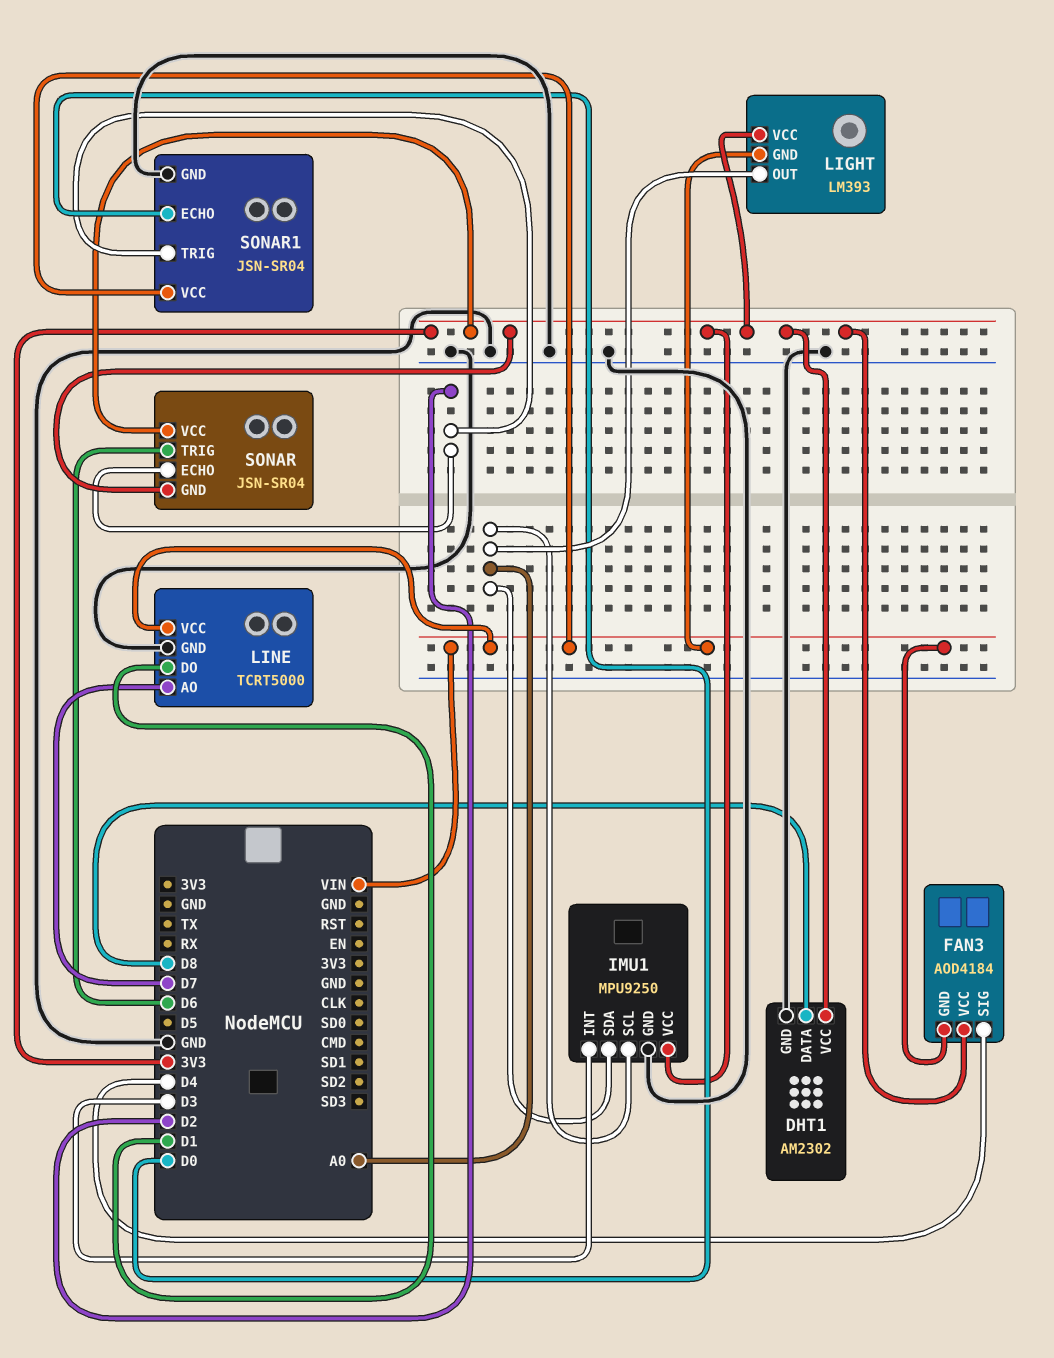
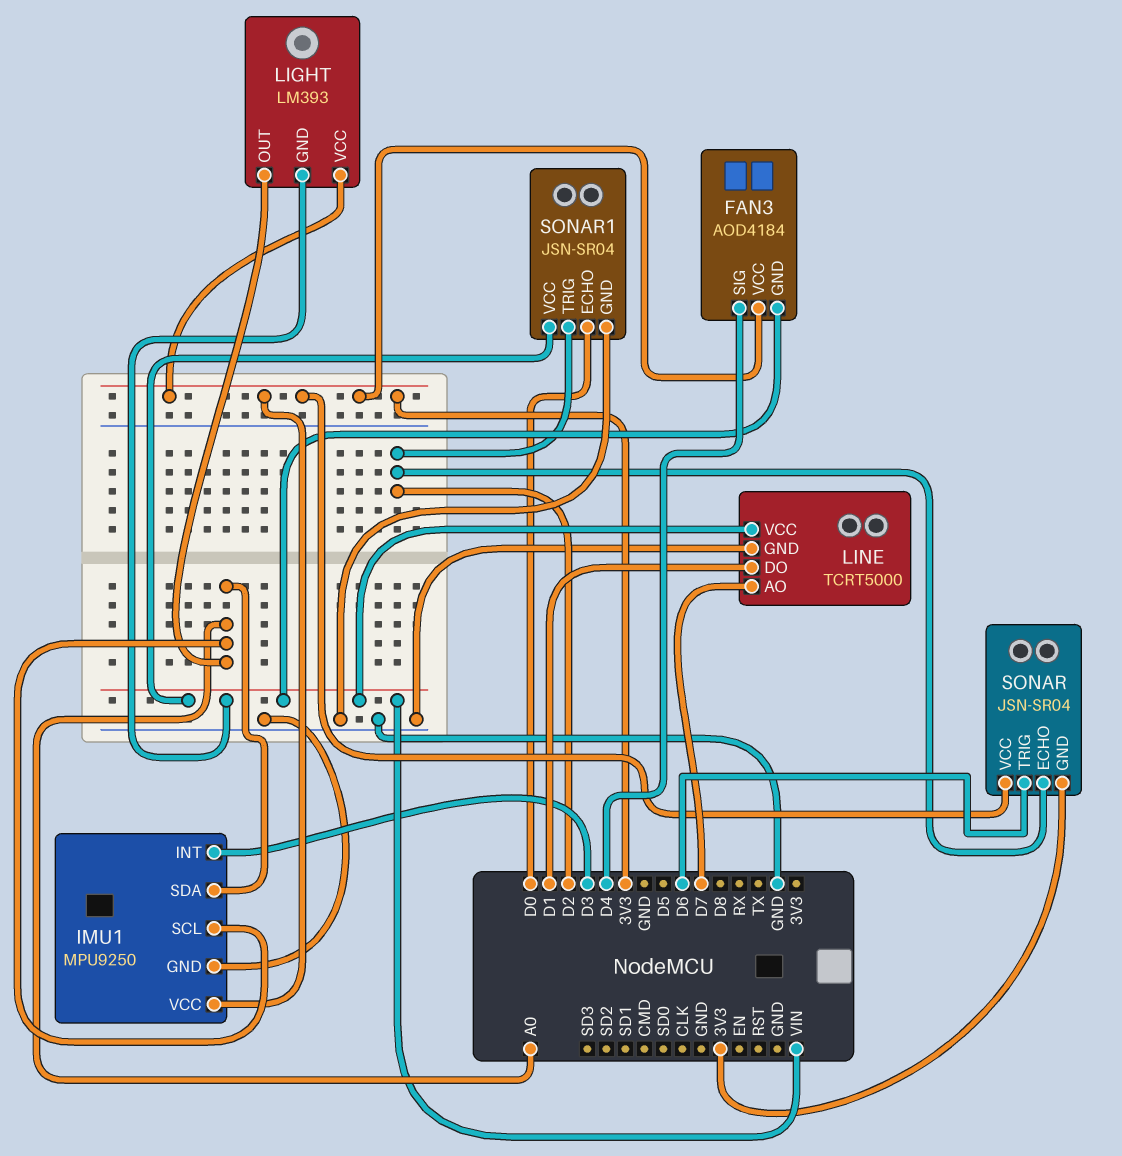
DHT1: AM2302 -> none
DHT1 pin DATA: D8 -> none
DHT1 pin GND: GND -> none
DHT1 pin VCC: 3V3 -> none

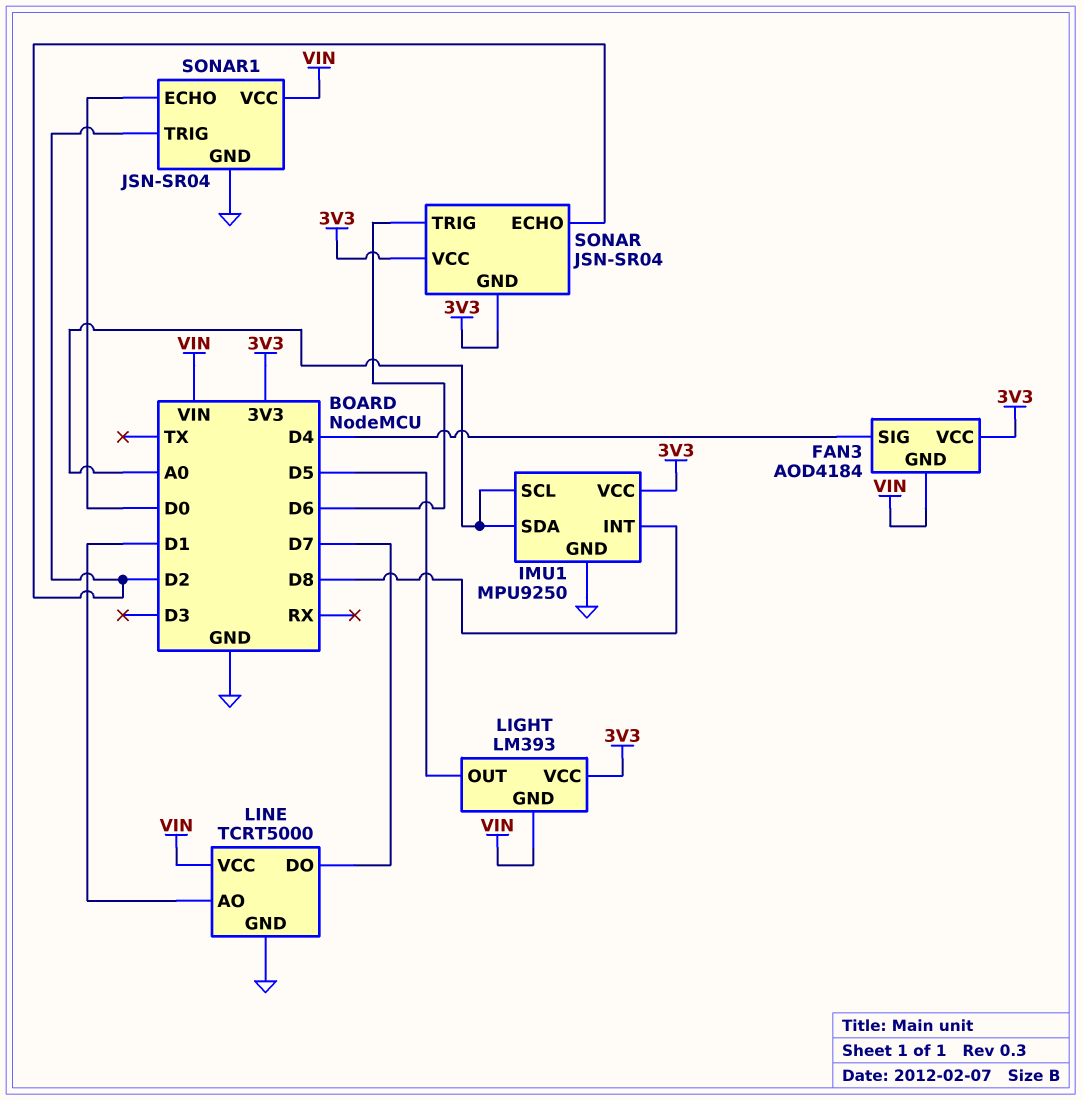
IMU1 pin INT: D3 -> D8
LIGHT pin OUT: A0 -> D5
LINE pin AO: D7 -> D1
LINE pin DO: D1 -> D7

